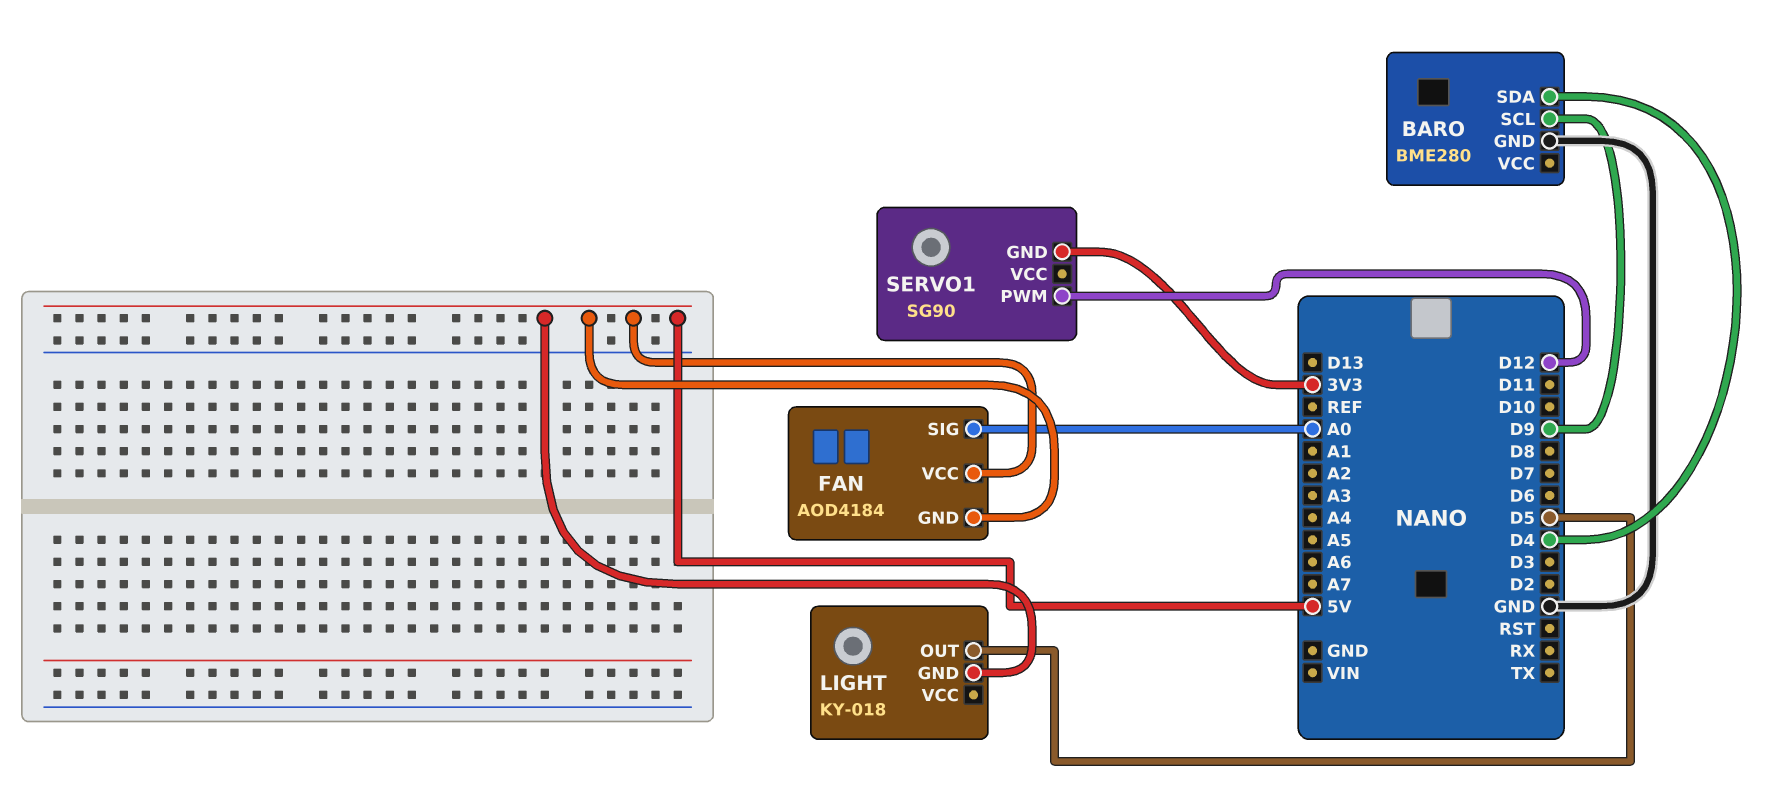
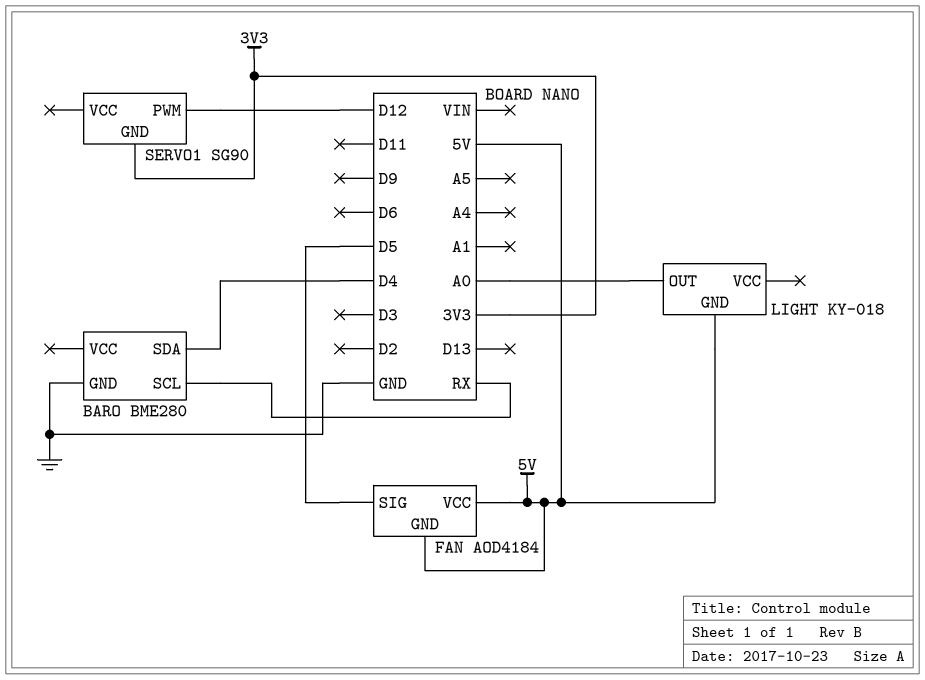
BARO pin SCL: D9 -> RX
FAN pin SIG: A0 -> D5
LIGHT pin OUT: D5 -> A0

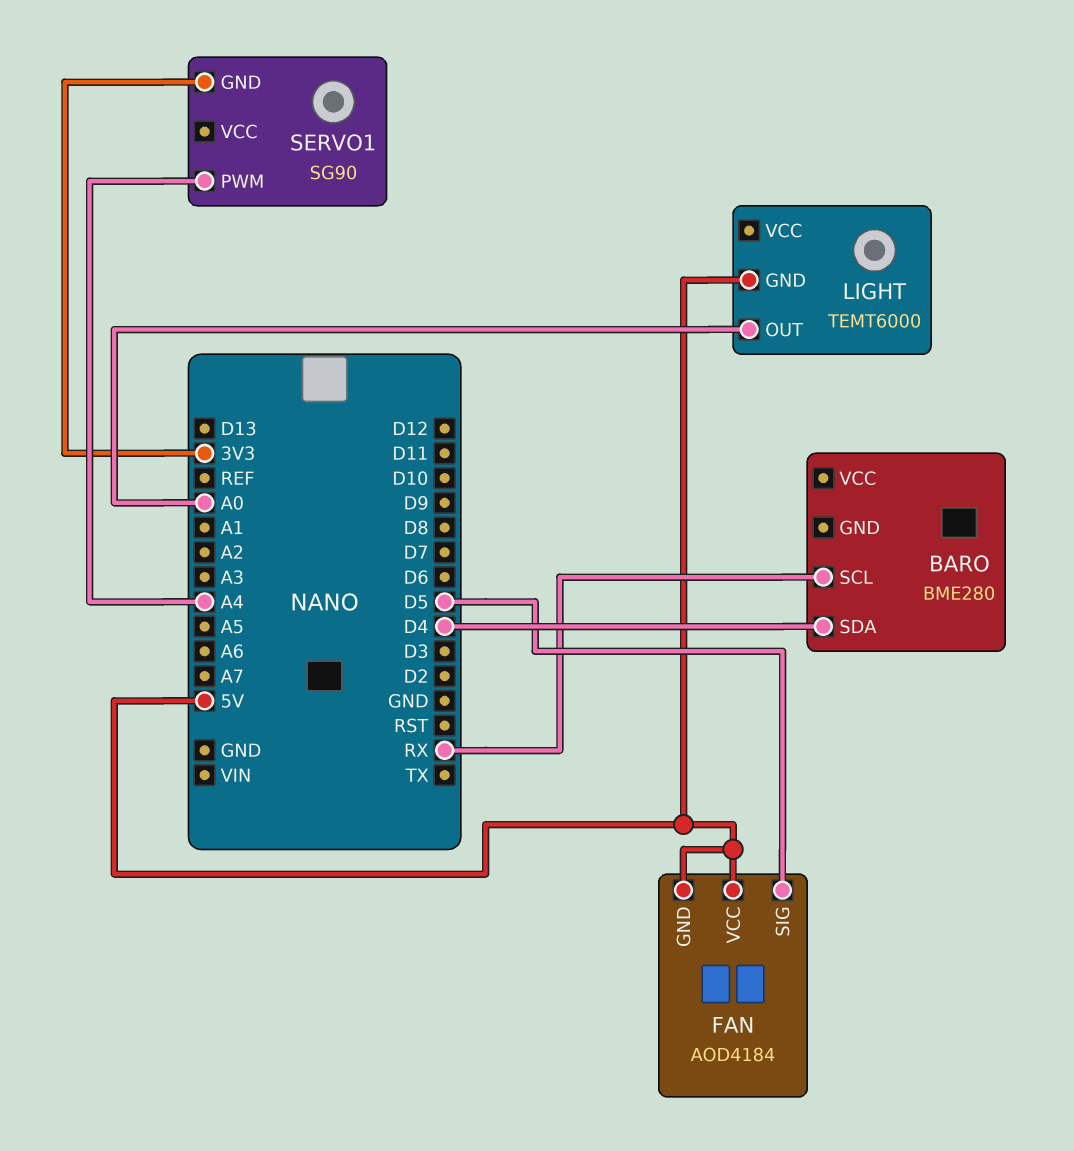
BARO pin GND: GND -> none
LIGHT: KY-018 -> TEMT6000
SERVO1 pin PWM: D12 -> A4

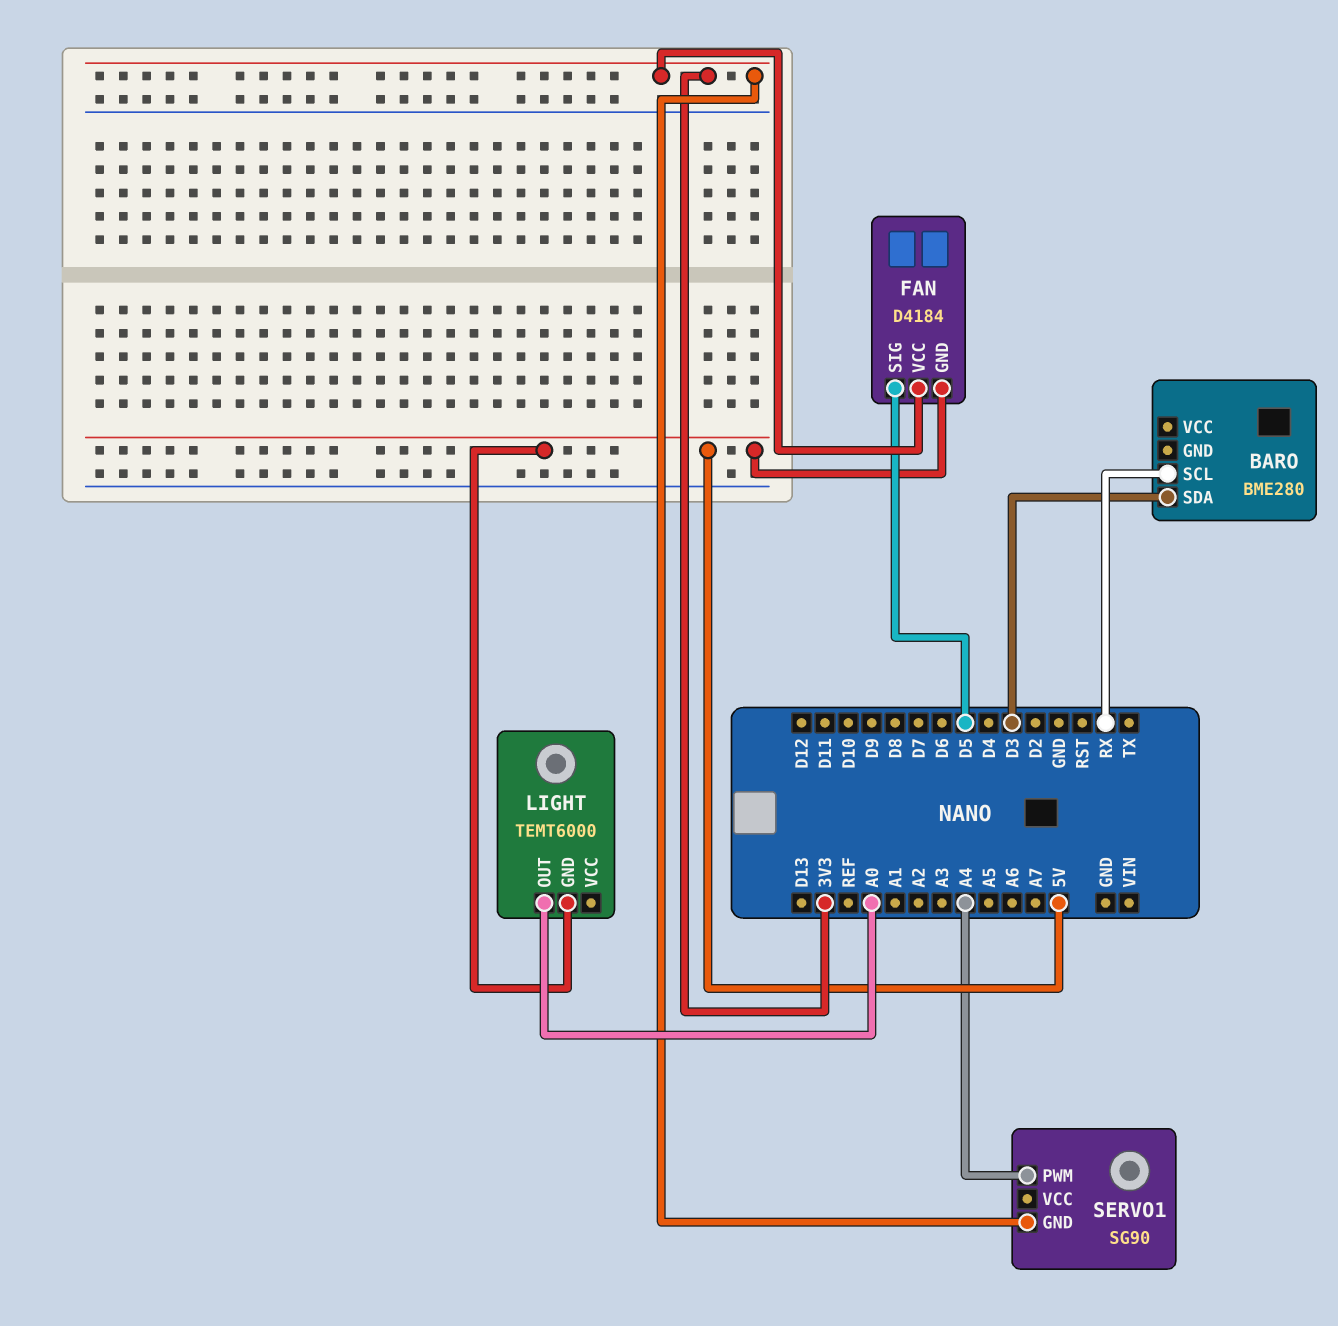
BARO pin SDA: D4 -> D3
FAN: AOD4184 -> D4184
FAN pin VCC: 5V -> 3V3

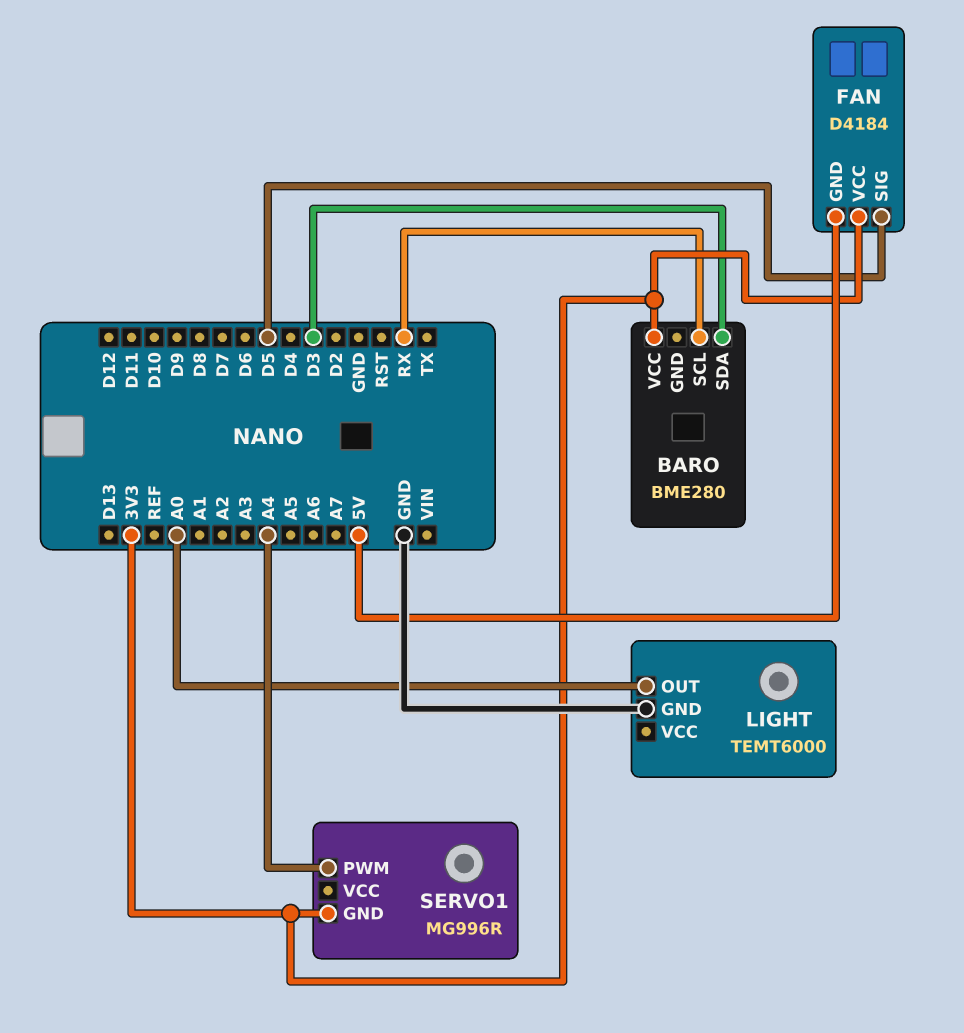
BARO pin VCC: none -> 3V3
LIGHT pin GND: 5V -> GND
SERVO1: SG90 -> MG996R

